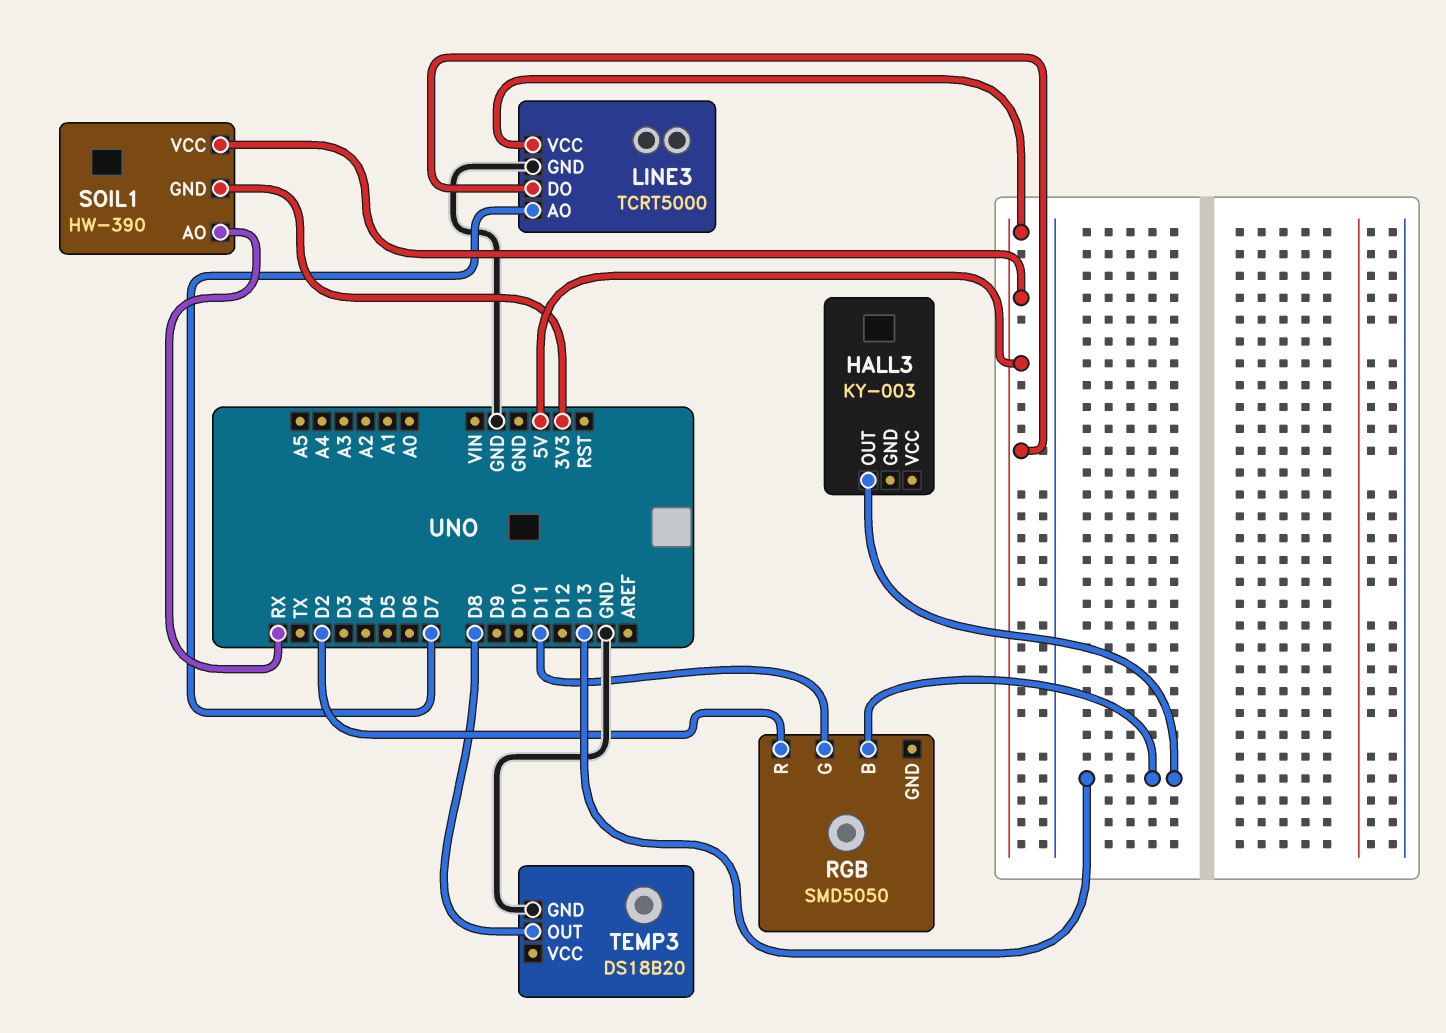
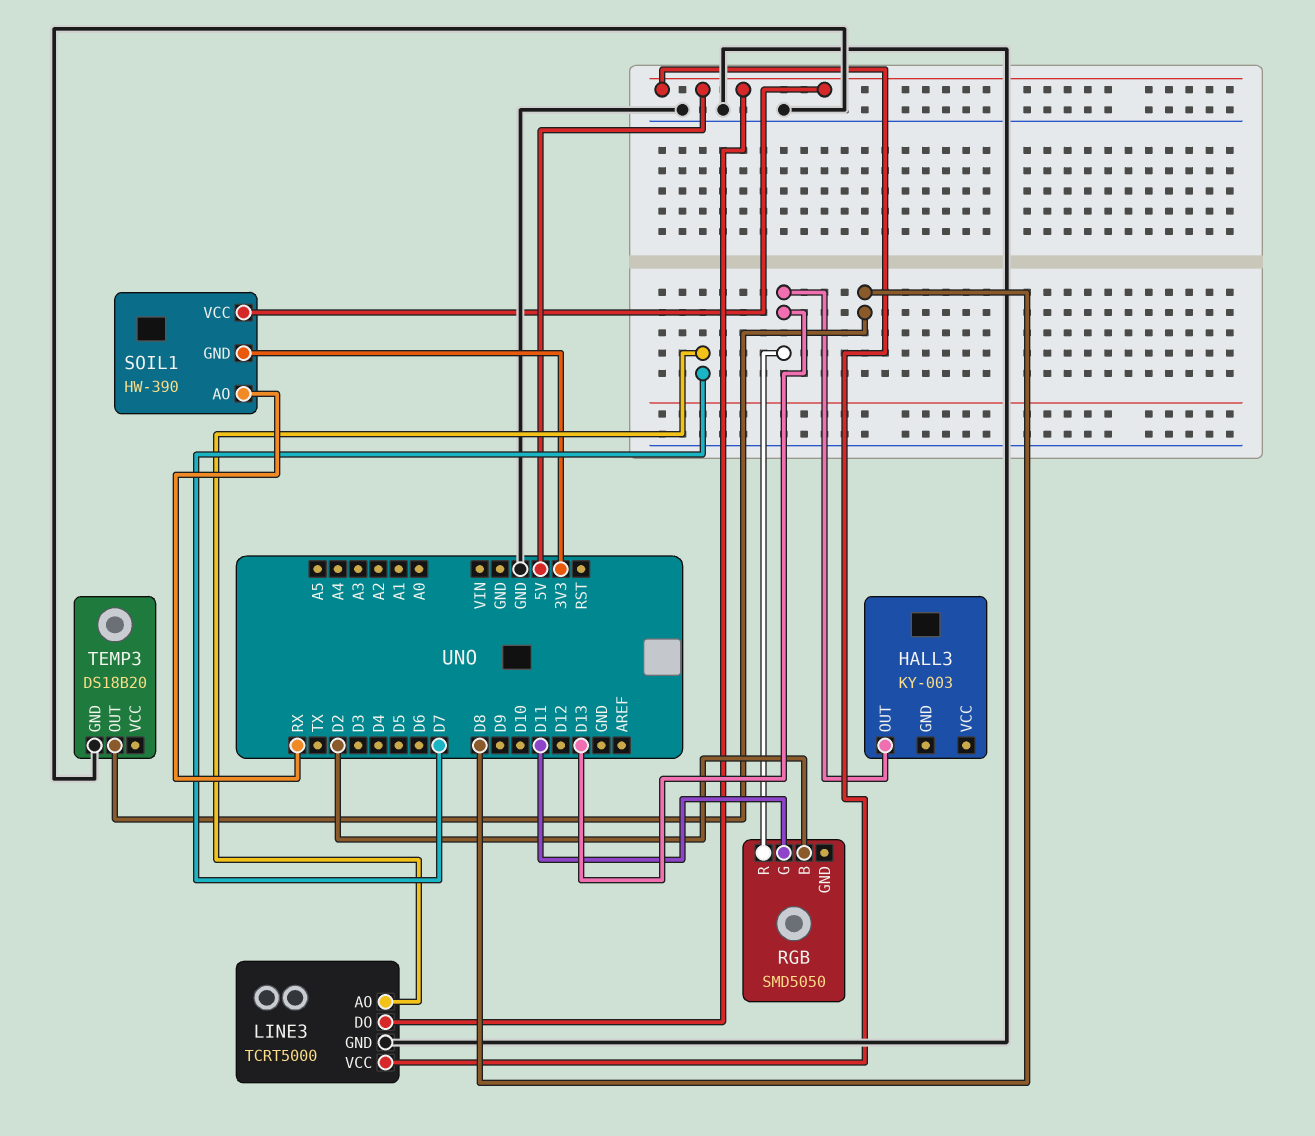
RGB pin B: D13 -> D2
RGB pin R: D2 -> D13

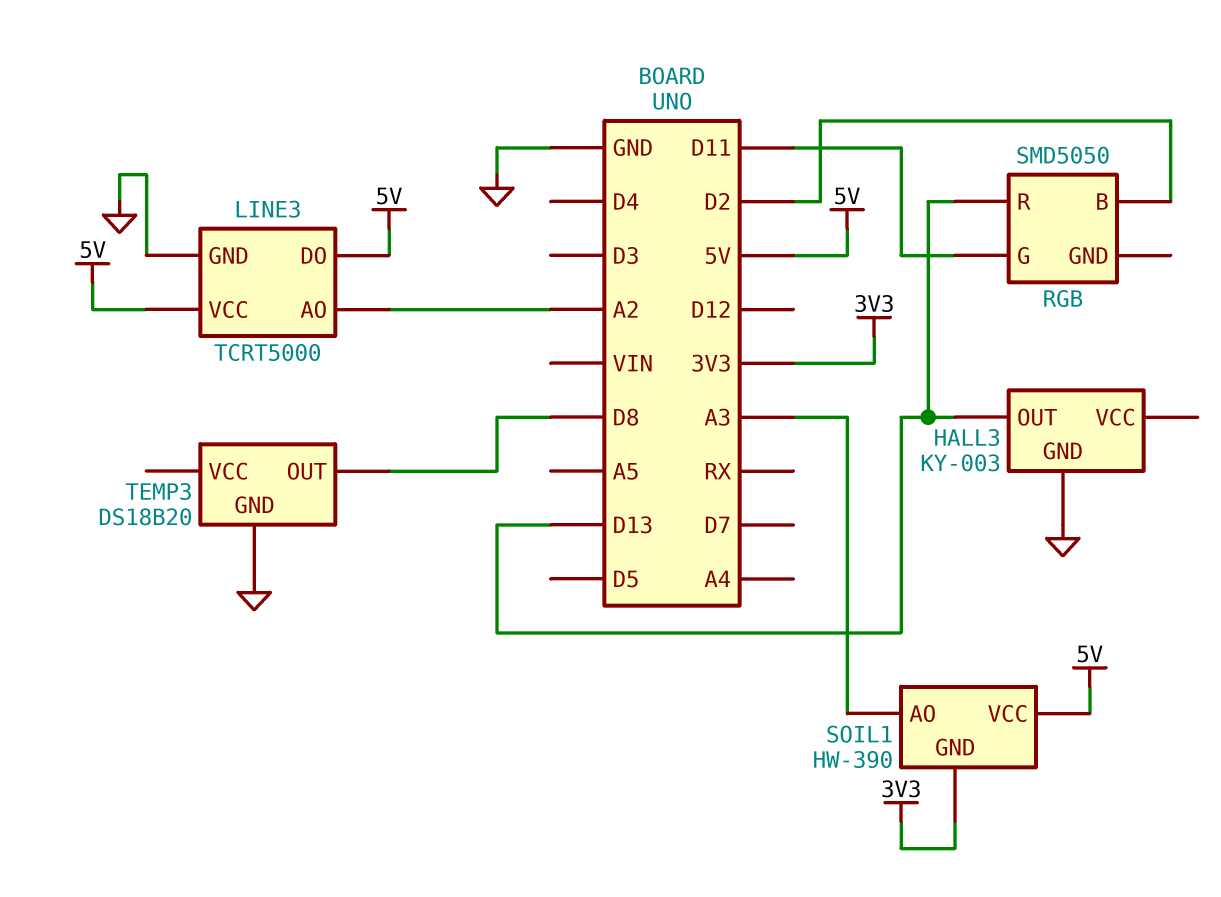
HALL3 pin GND: none -> GND
LINE3 pin AO: D7 -> A2
SOIL1 pin AO: RX -> A3

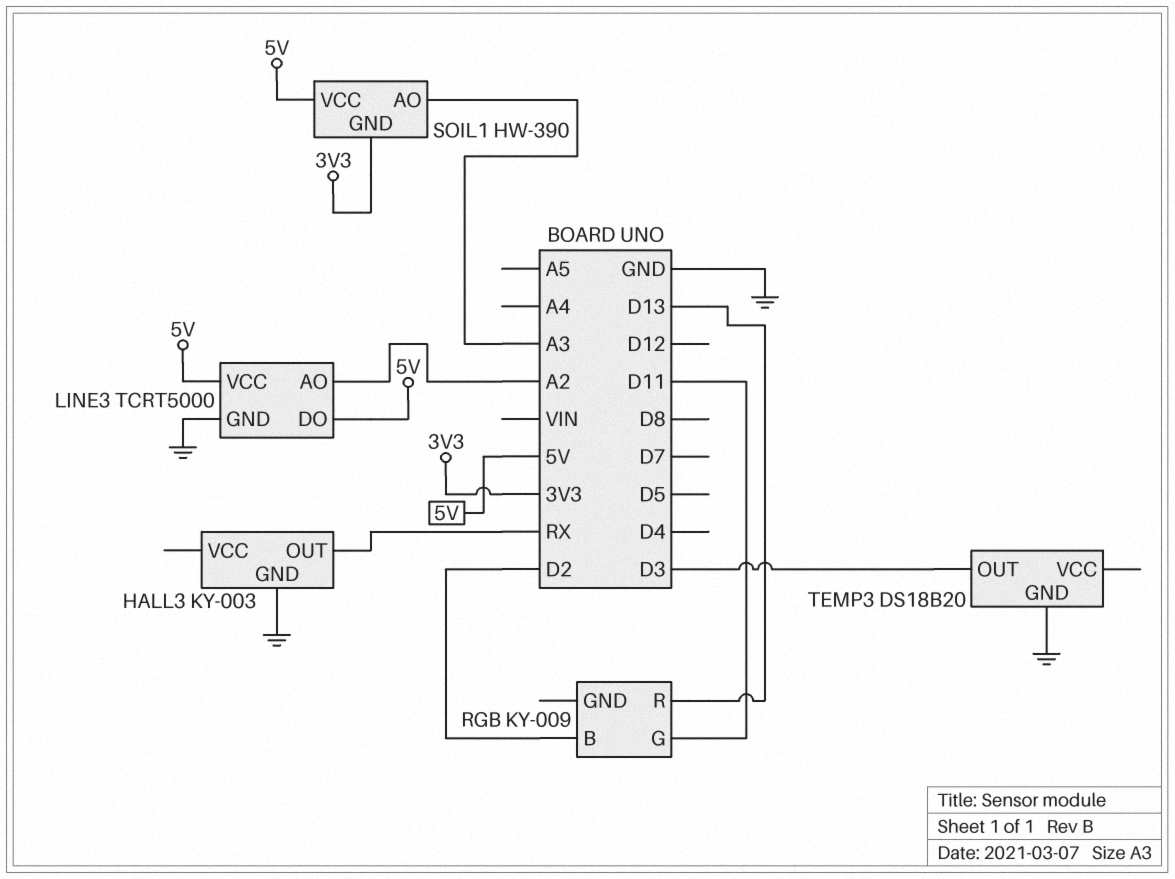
HALL3 pin OUT: D13 -> RX
RGB: SMD5050 -> KY-009
TEMP3 pin OUT: D8 -> D3

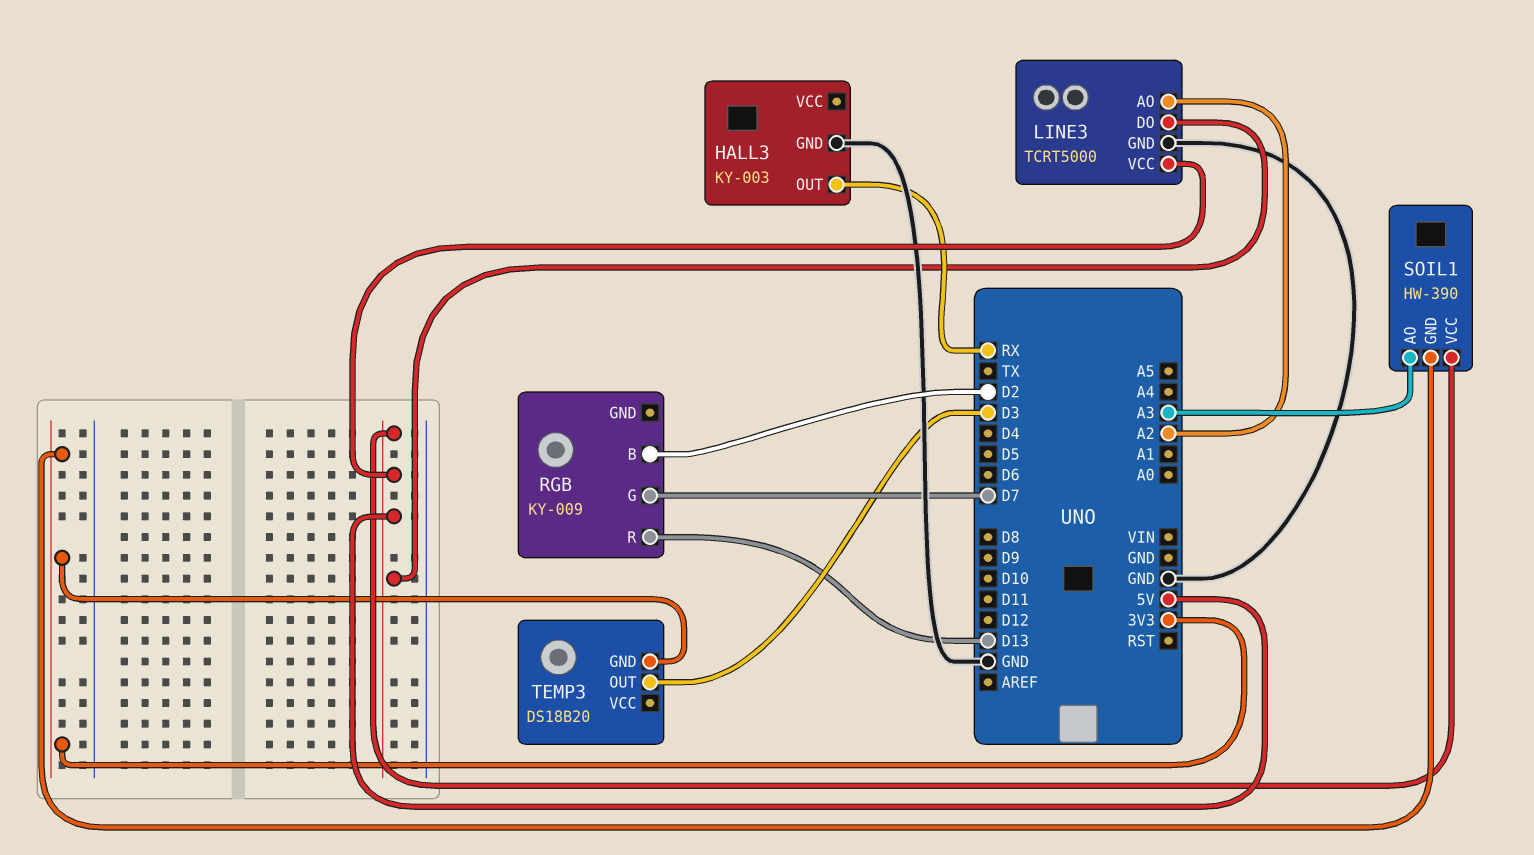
RGB pin G: D11 -> D7
TEMP3 pin GND: GND -> 3V3

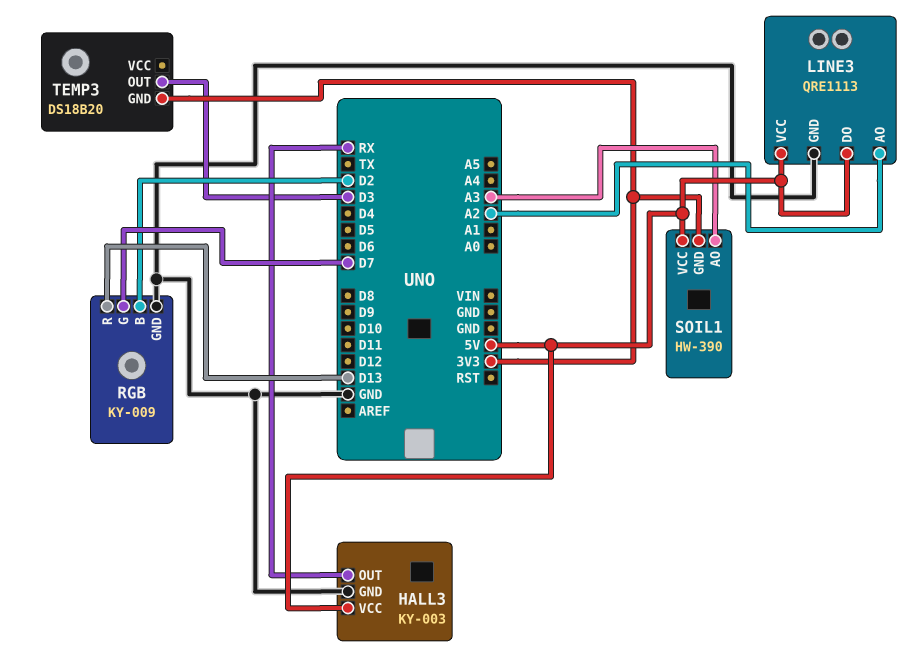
HALL3 pin VCC: none -> 5V
LINE3: TCRT5000 -> QRE1113
RGB pin GND: none -> GND

